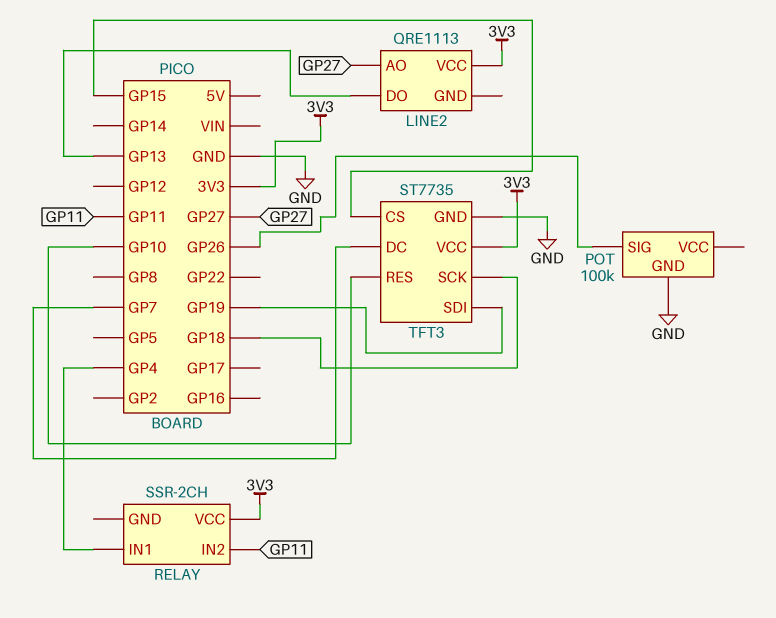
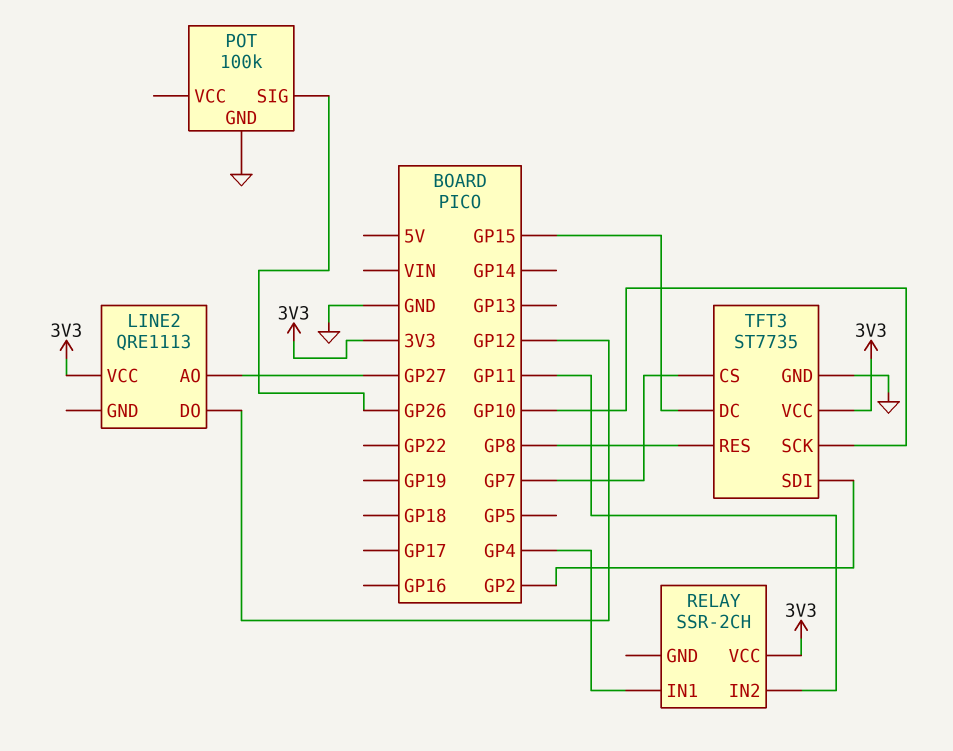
LINE2 pin DO: GP13 -> GP12
TFT3 pin CS: GP15 -> GP7
TFT3 pin DC: GP7 -> GP15
TFT3 pin RES: GP10 -> GP8
TFT3 pin SCK: GP18 -> GP10
TFT3 pin SDI: GP19 -> GP2

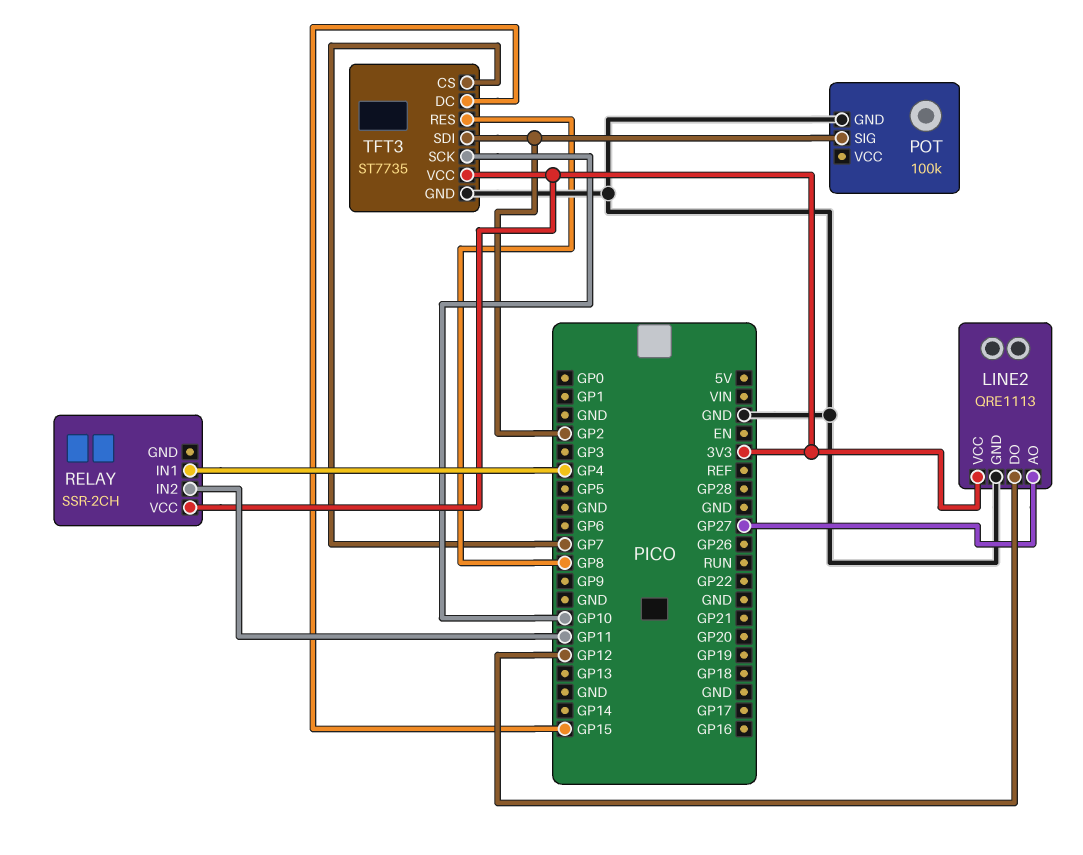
LINE2 pin GND: none -> GND
POT pin SIG: GP26 -> GP2

